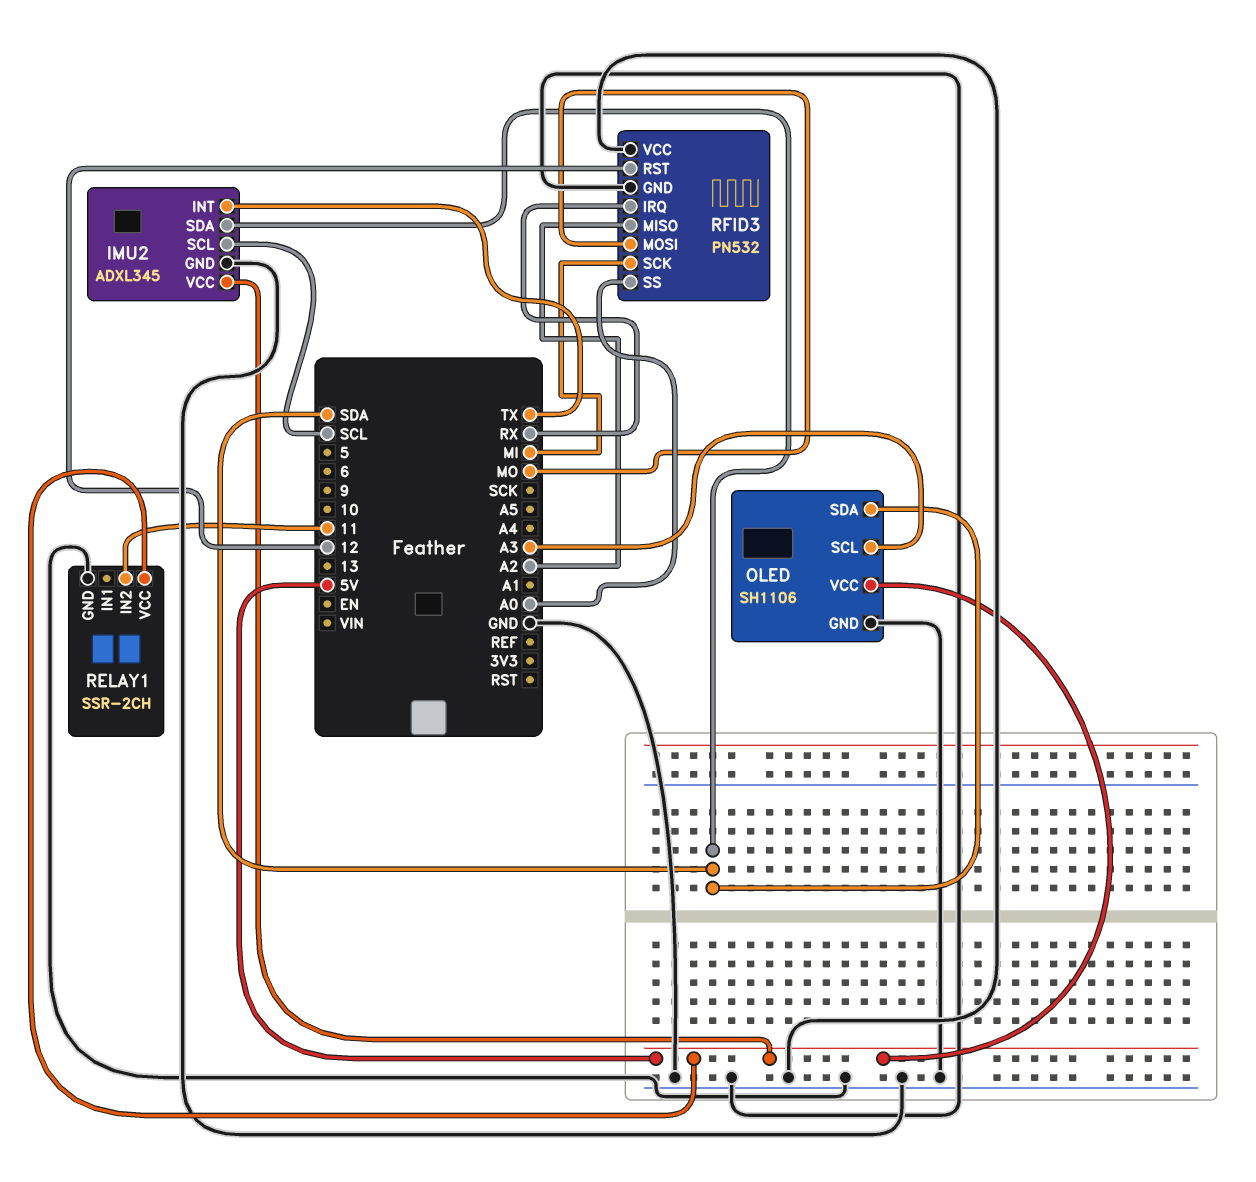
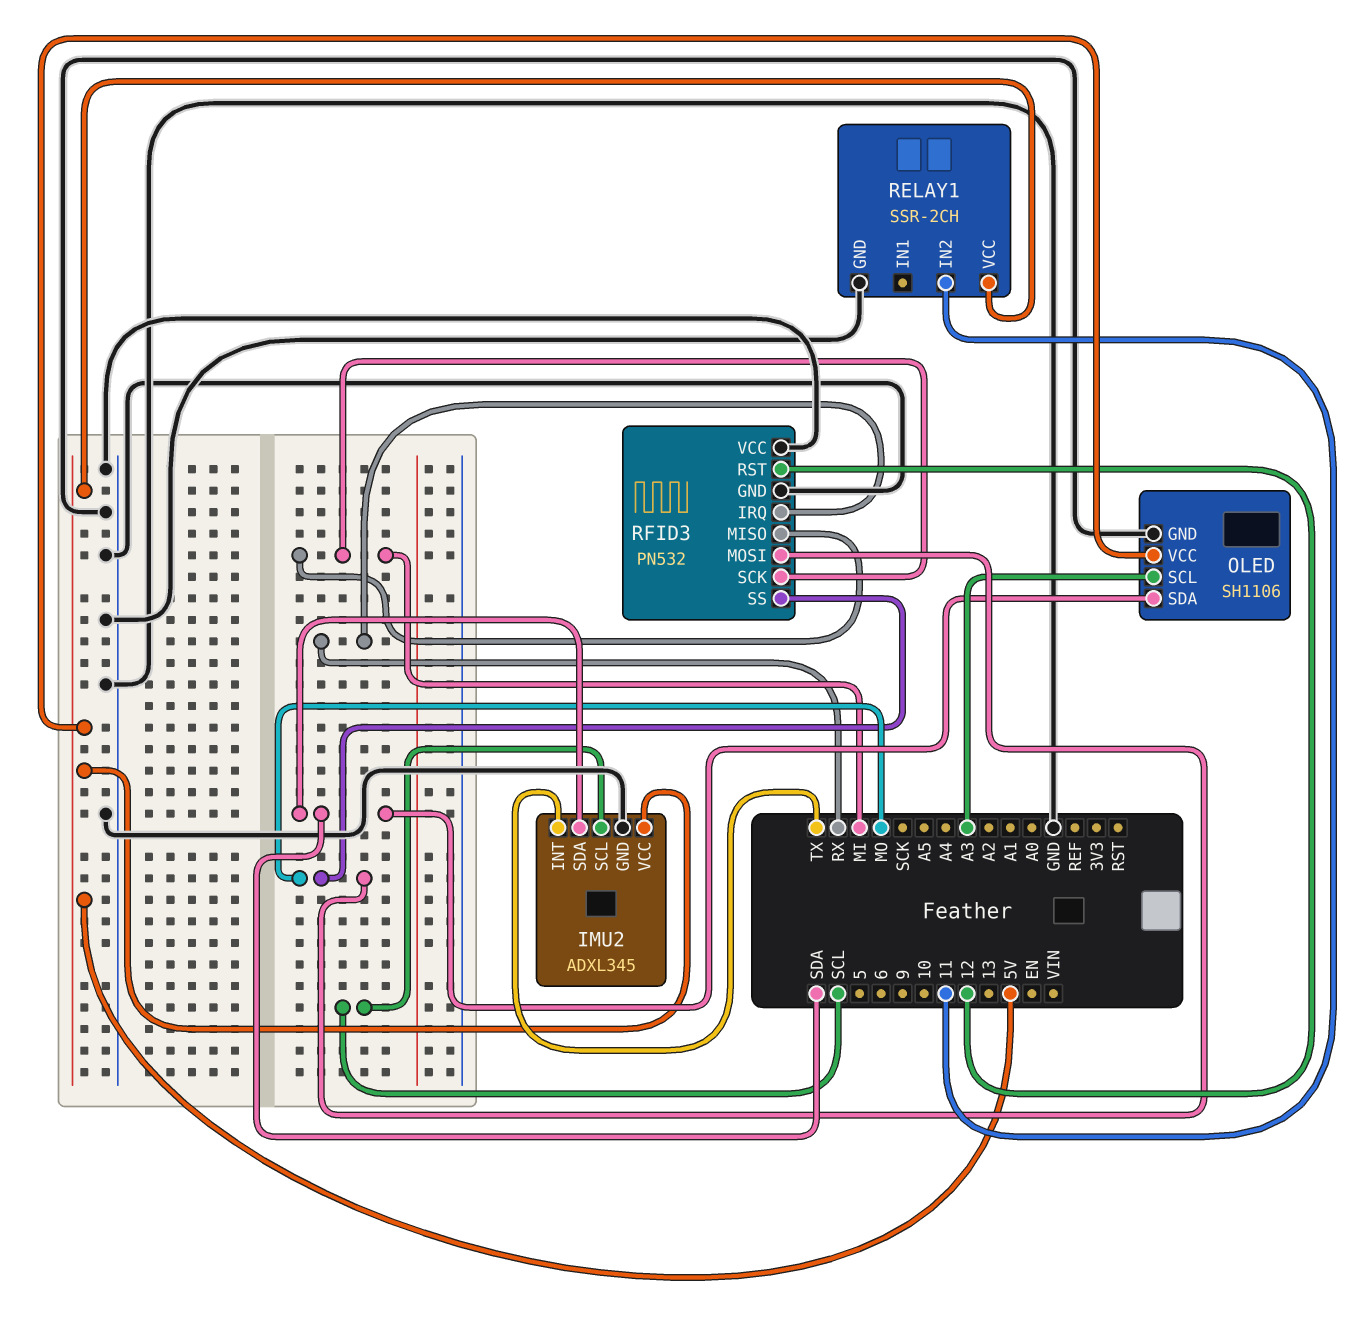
RFID3 pin MISO: A2 -> MI
RFID3 pin SS: A0 -> MO

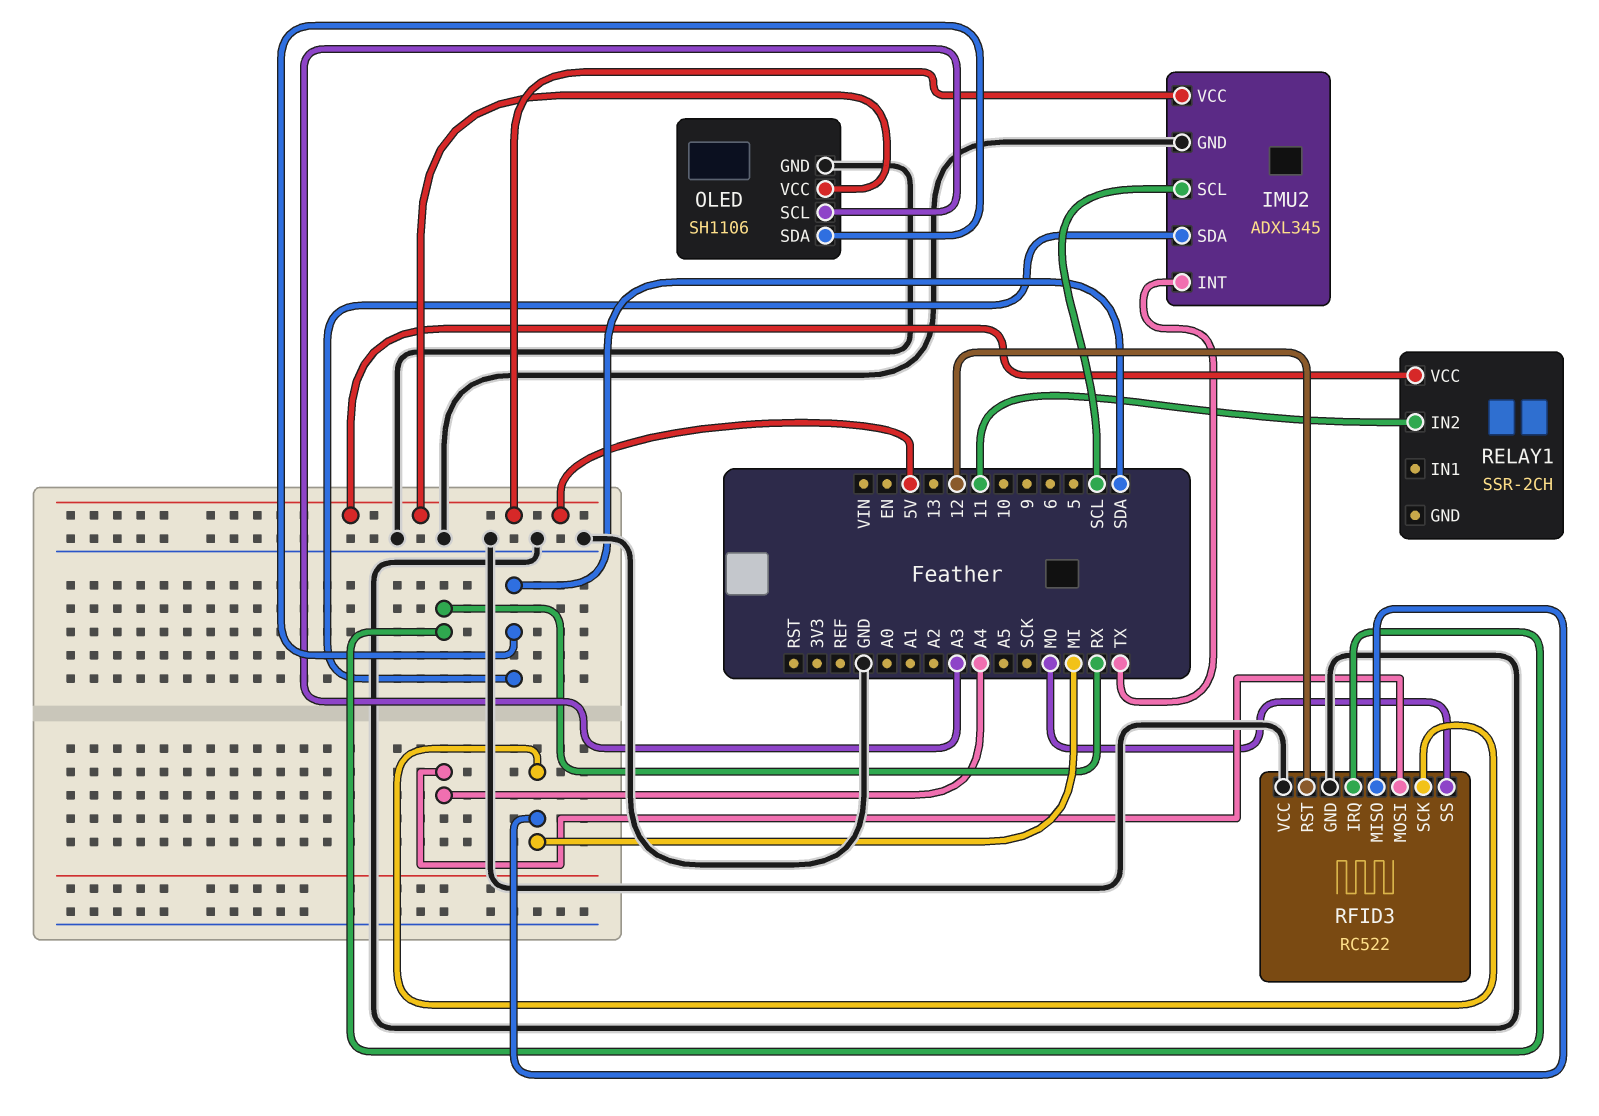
RELAY1 pin GND: GND -> none
RFID3: PN532 -> RC522
RFID3 pin MOSI: MO -> A4

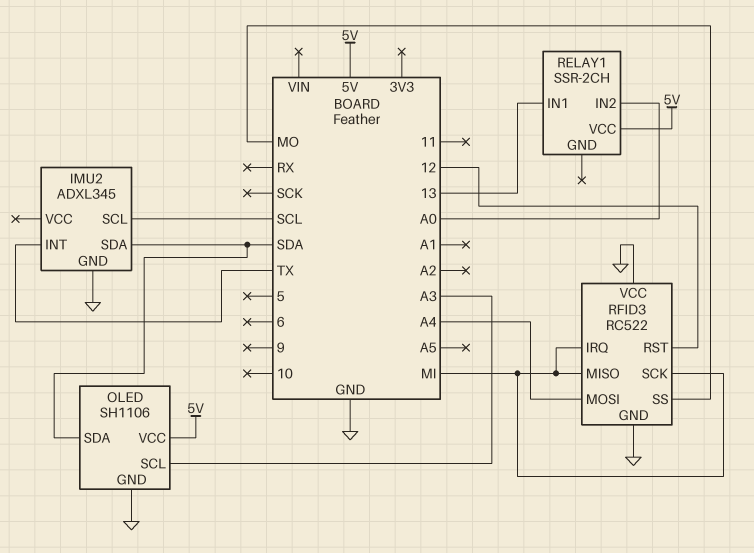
IMU2 pin VCC: 5V -> none
RELAY1 pin IN1: none -> 13
RELAY1 pin IN2: 11 -> A0
RFID3 pin IRQ: RX -> MI

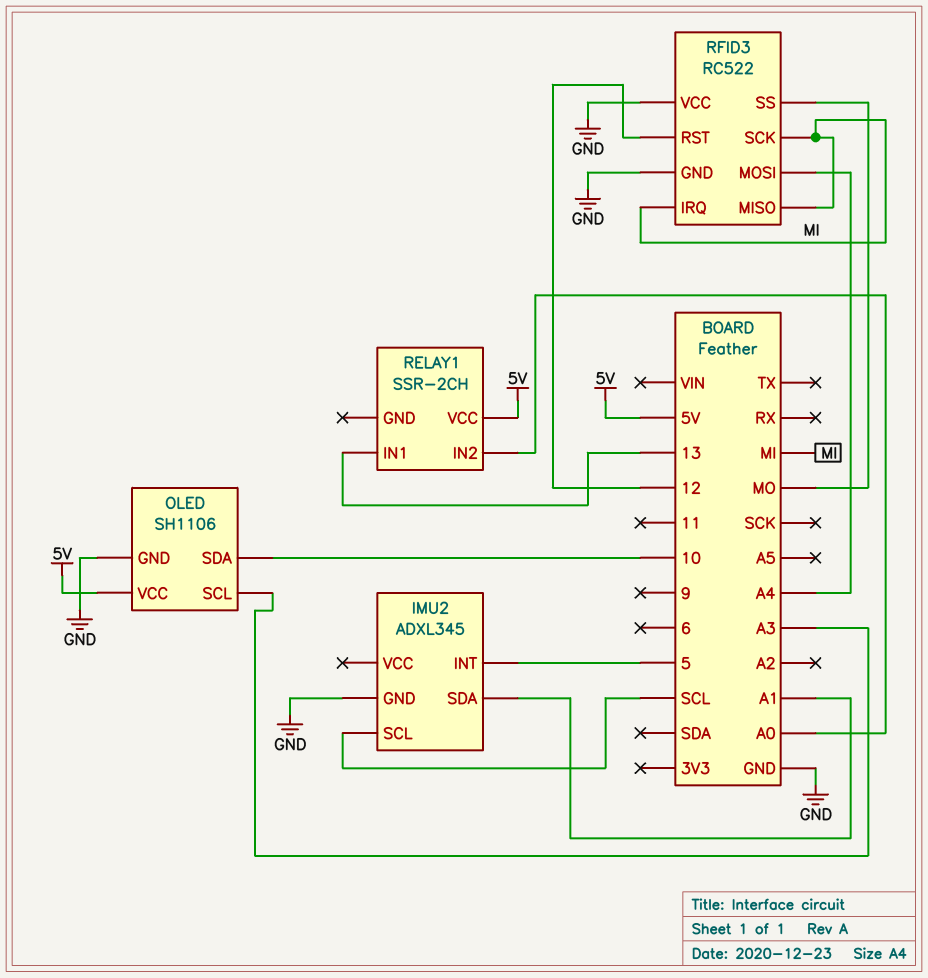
IMU2 pin INT: TX -> 5
IMU2 pin SDA: SDA -> A1
OLED pin SDA: SDA -> 10

